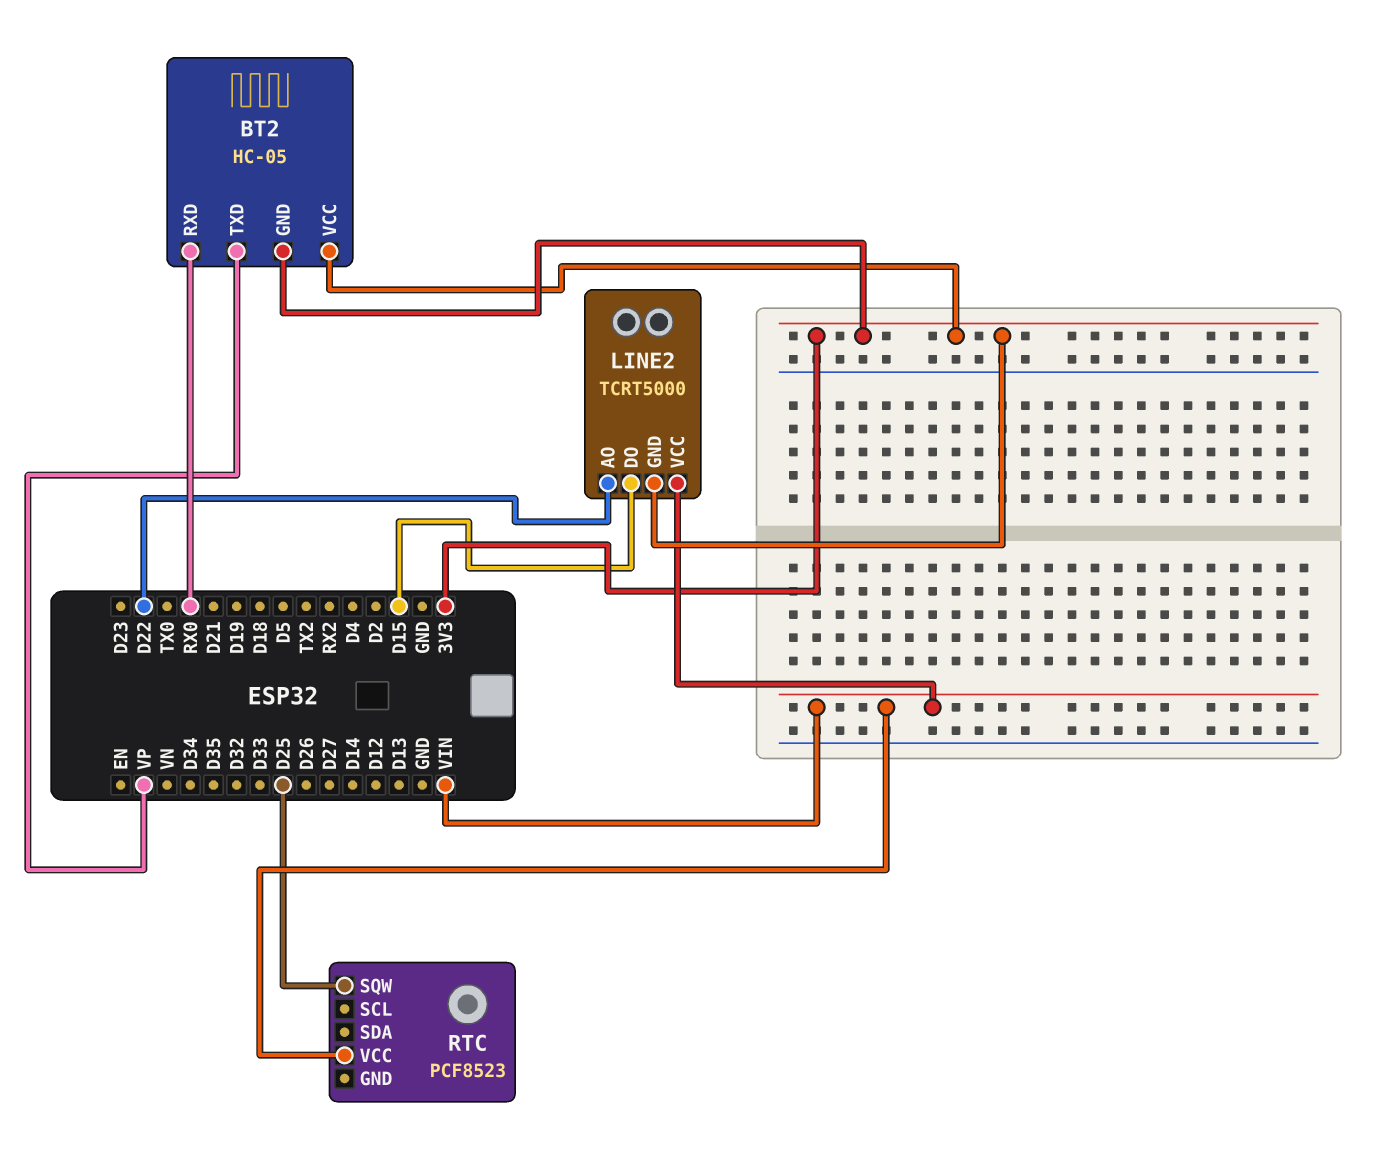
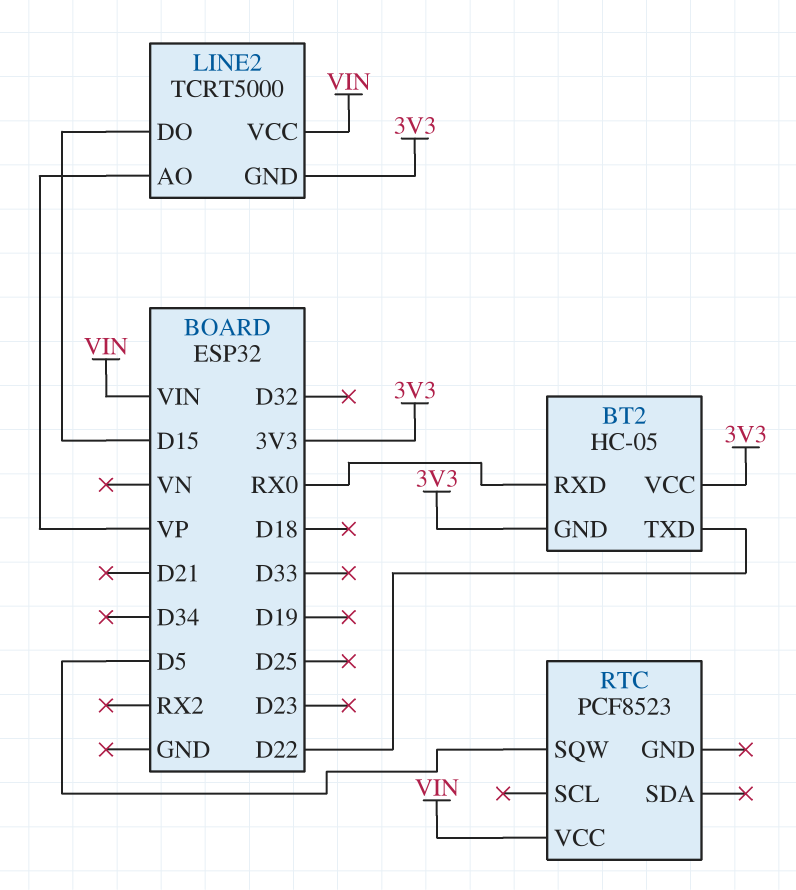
BT2 pin TXD: VP -> D22
LINE2 pin AO: D22 -> VP
RTC pin SQW: D25 -> D5

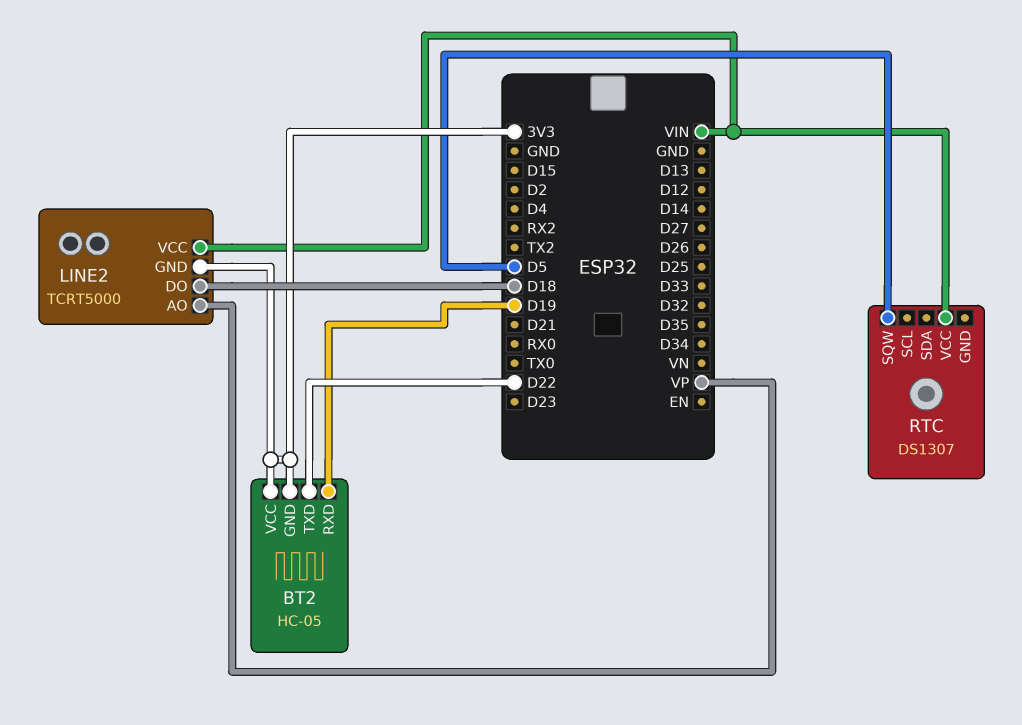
BT2 pin RXD: RX0 -> D19
LINE2 pin DO: D15 -> D18
RTC: PCF8523 -> DS1307

